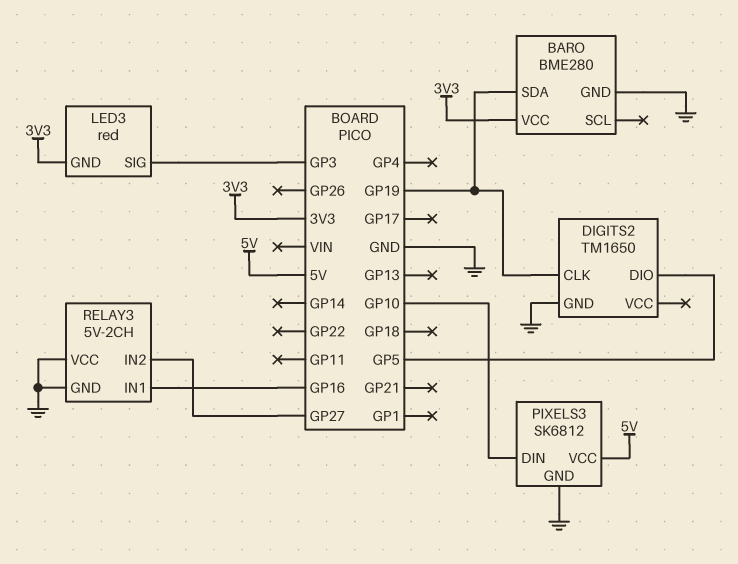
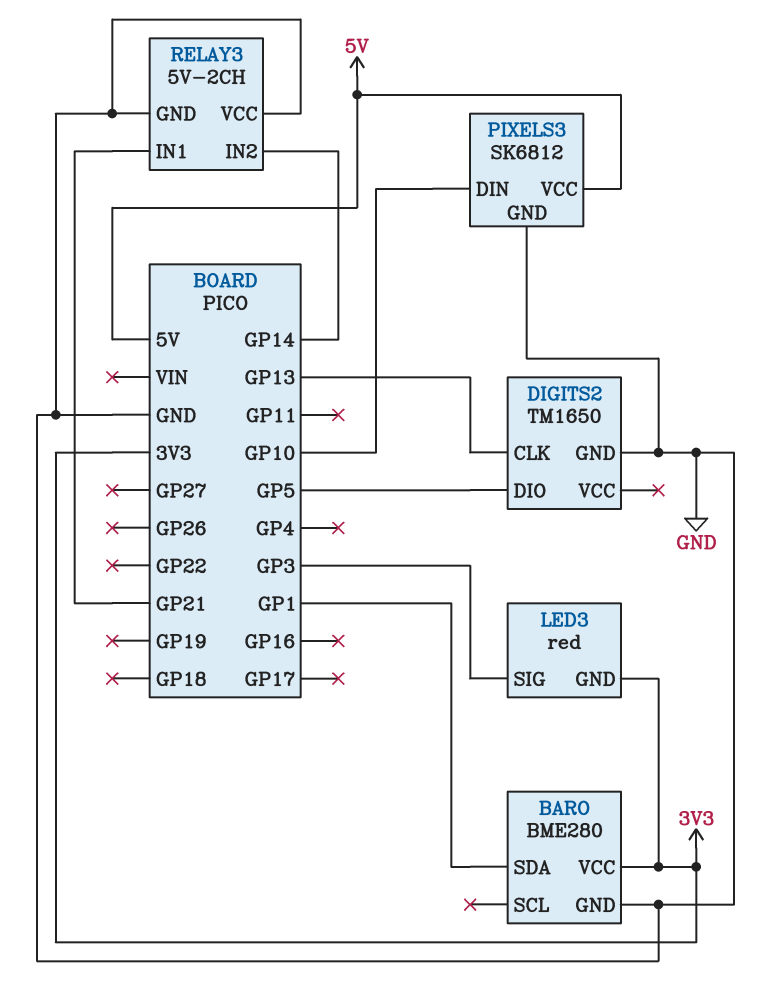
BARO pin SDA: GP19 -> GP1
DIGITS2 pin CLK: GP19 -> GP13
RELAY3 pin IN1: GP16 -> GP21
RELAY3 pin IN2: GP27 -> GP14

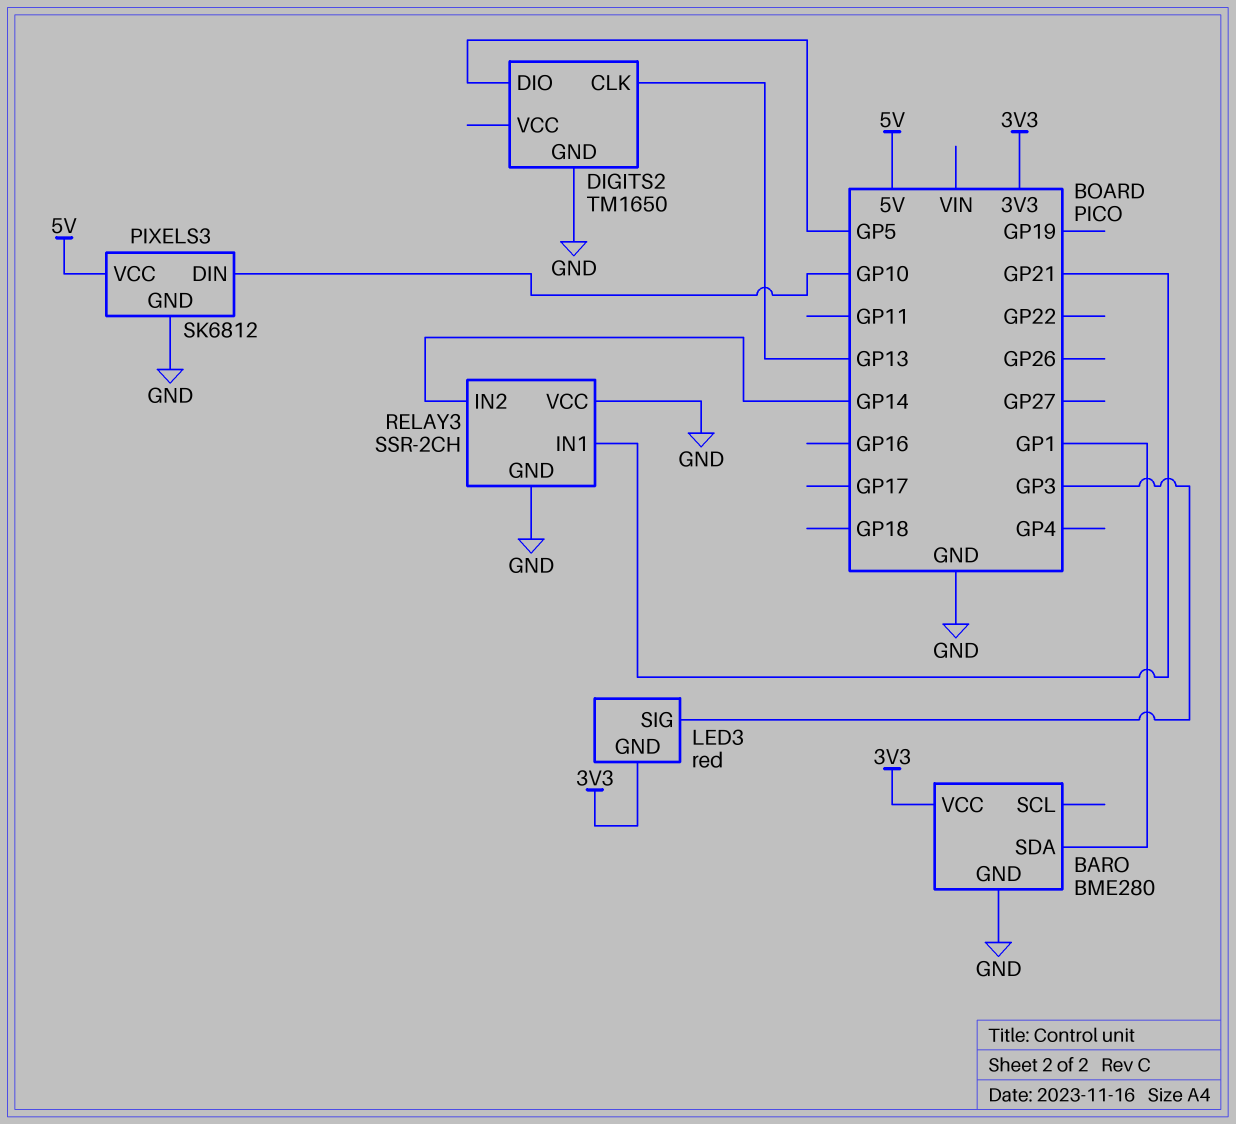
RELAY3: 5V-2CH -> SSR-2CH

